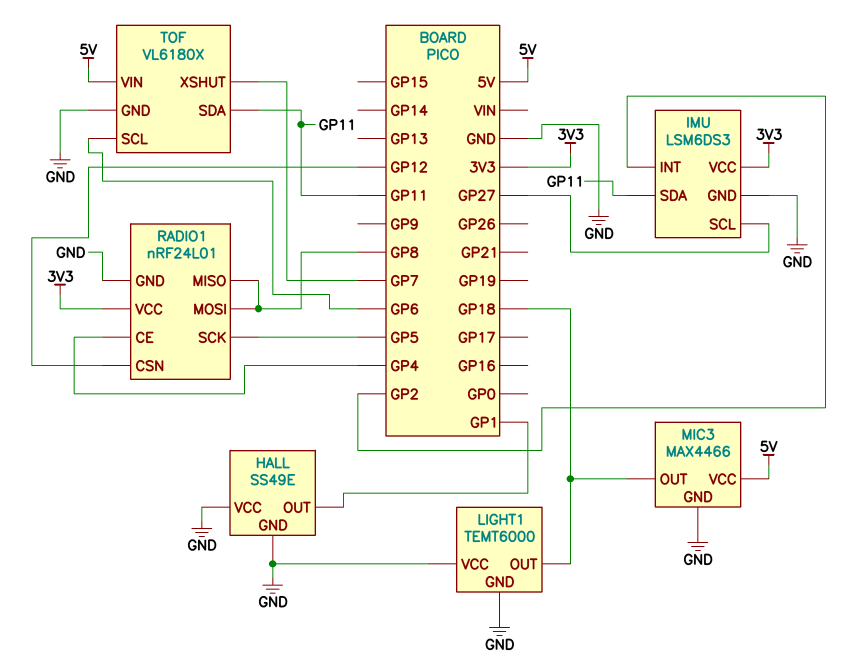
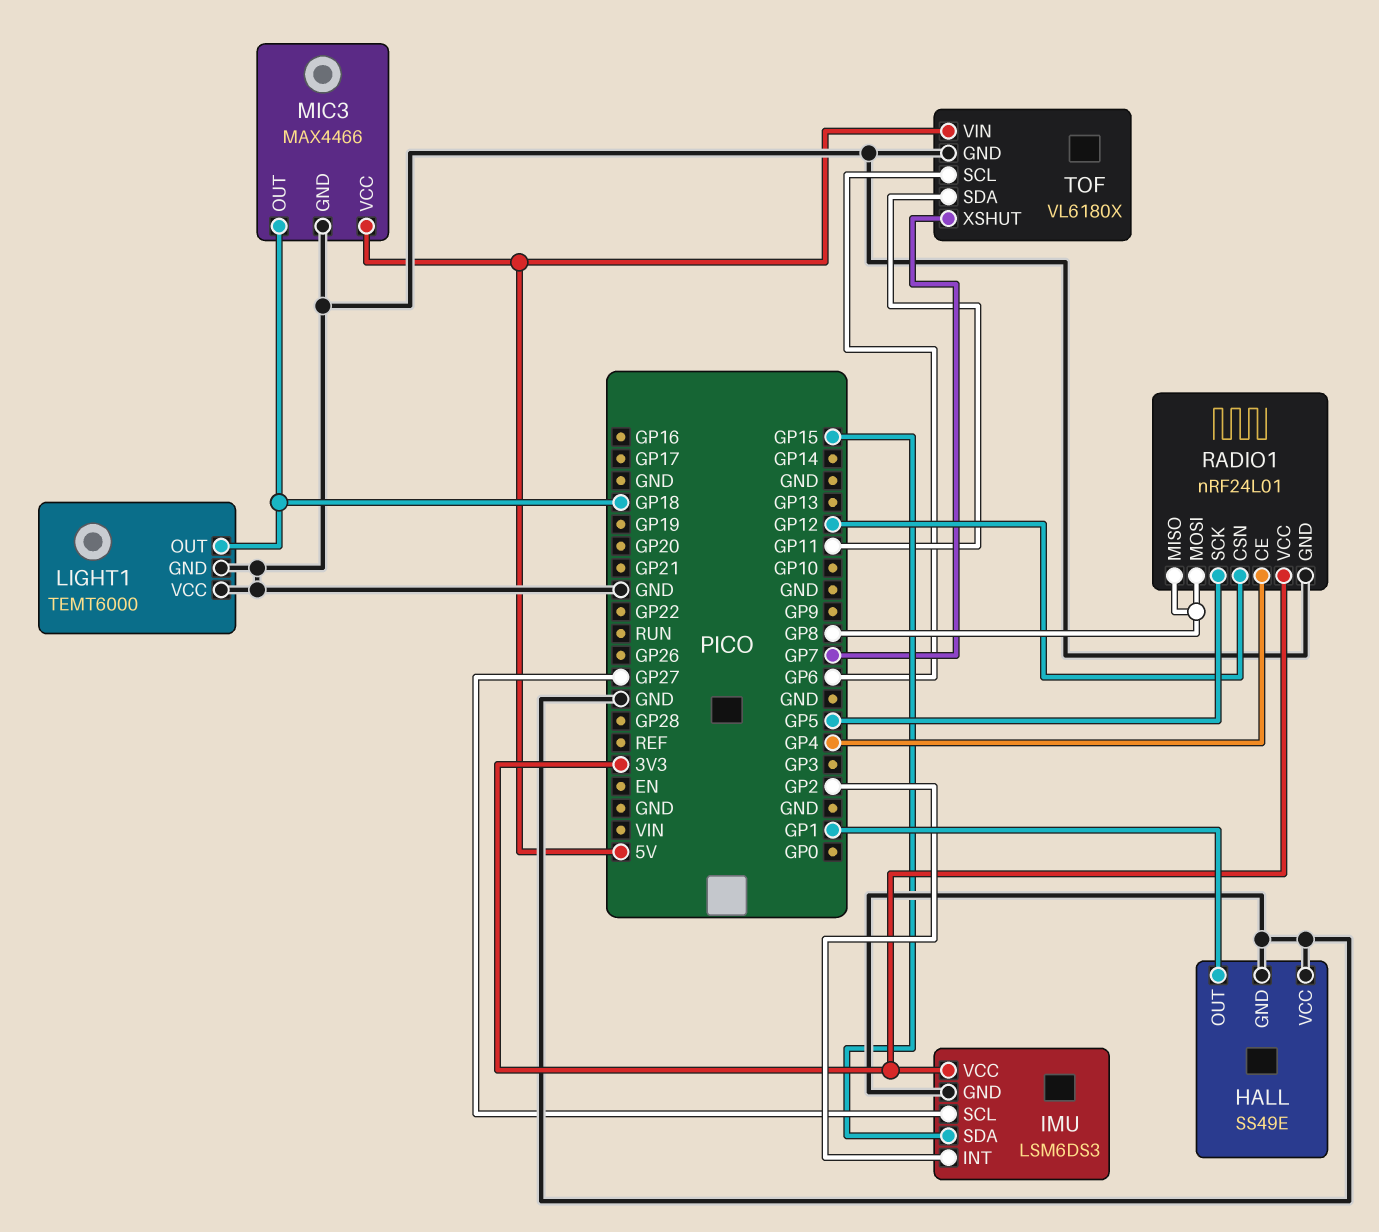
IMU pin SDA: GP11 -> GP15

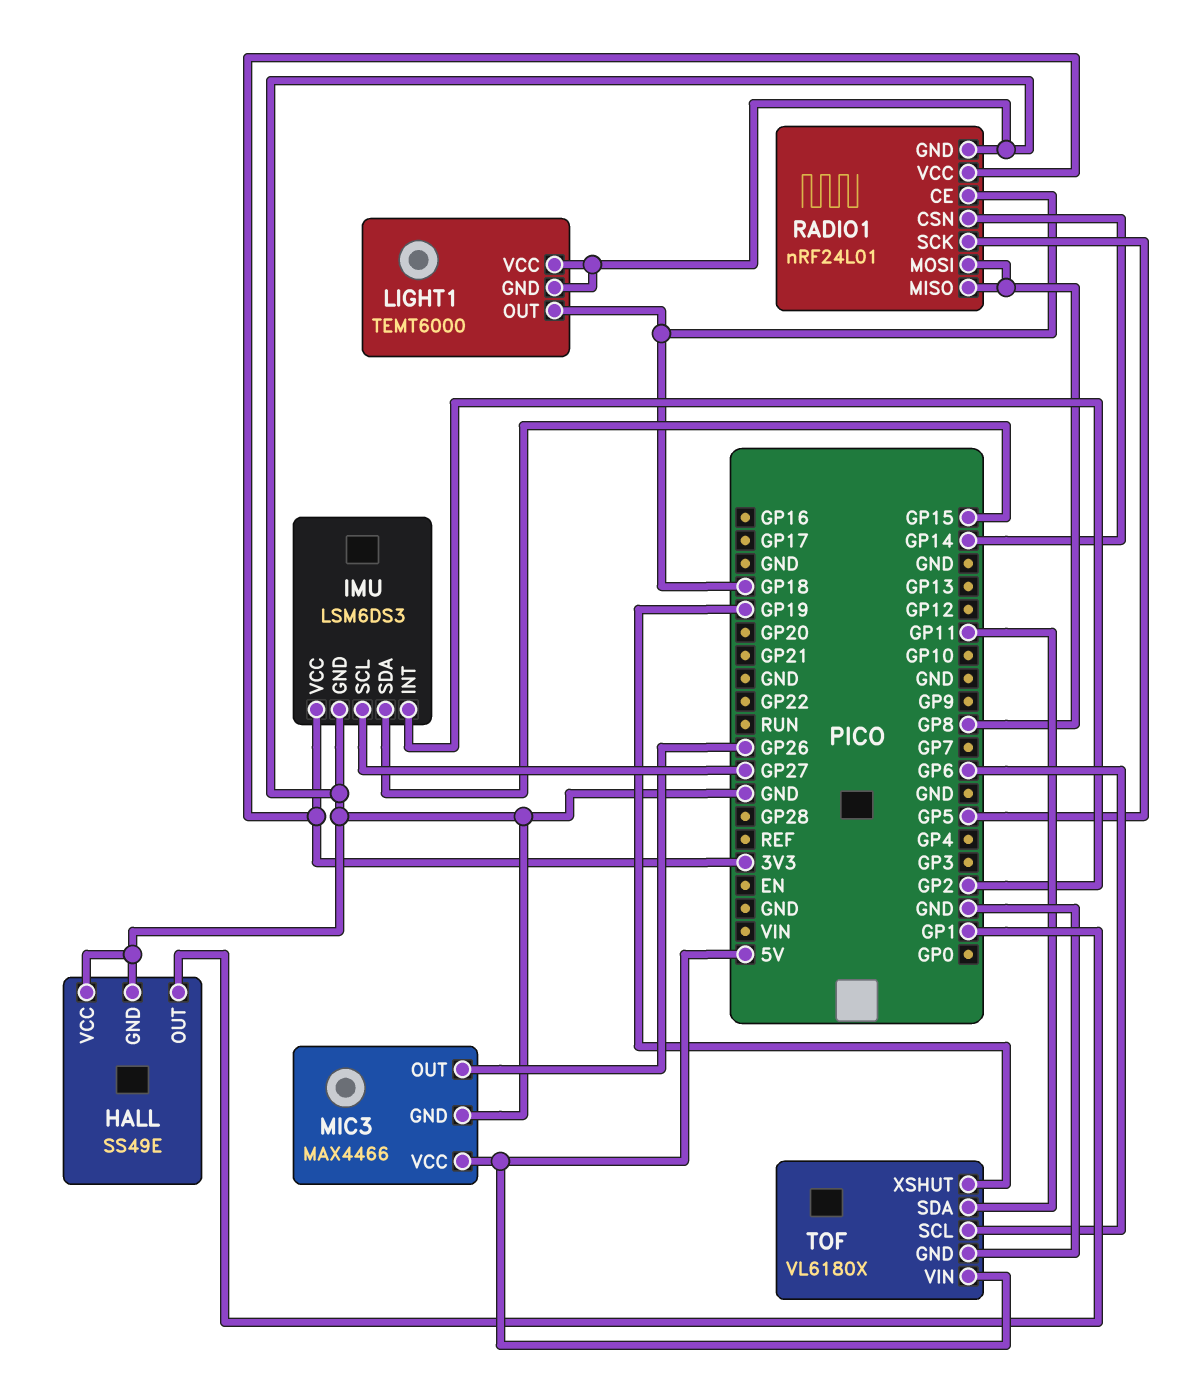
MIC3 pin OUT: GP18 -> GP26
RADIO1 pin CE: GP4 -> GP18
RADIO1 pin CSN: GP12 -> GP14
TOF pin XSHUT: GP7 -> GP19

